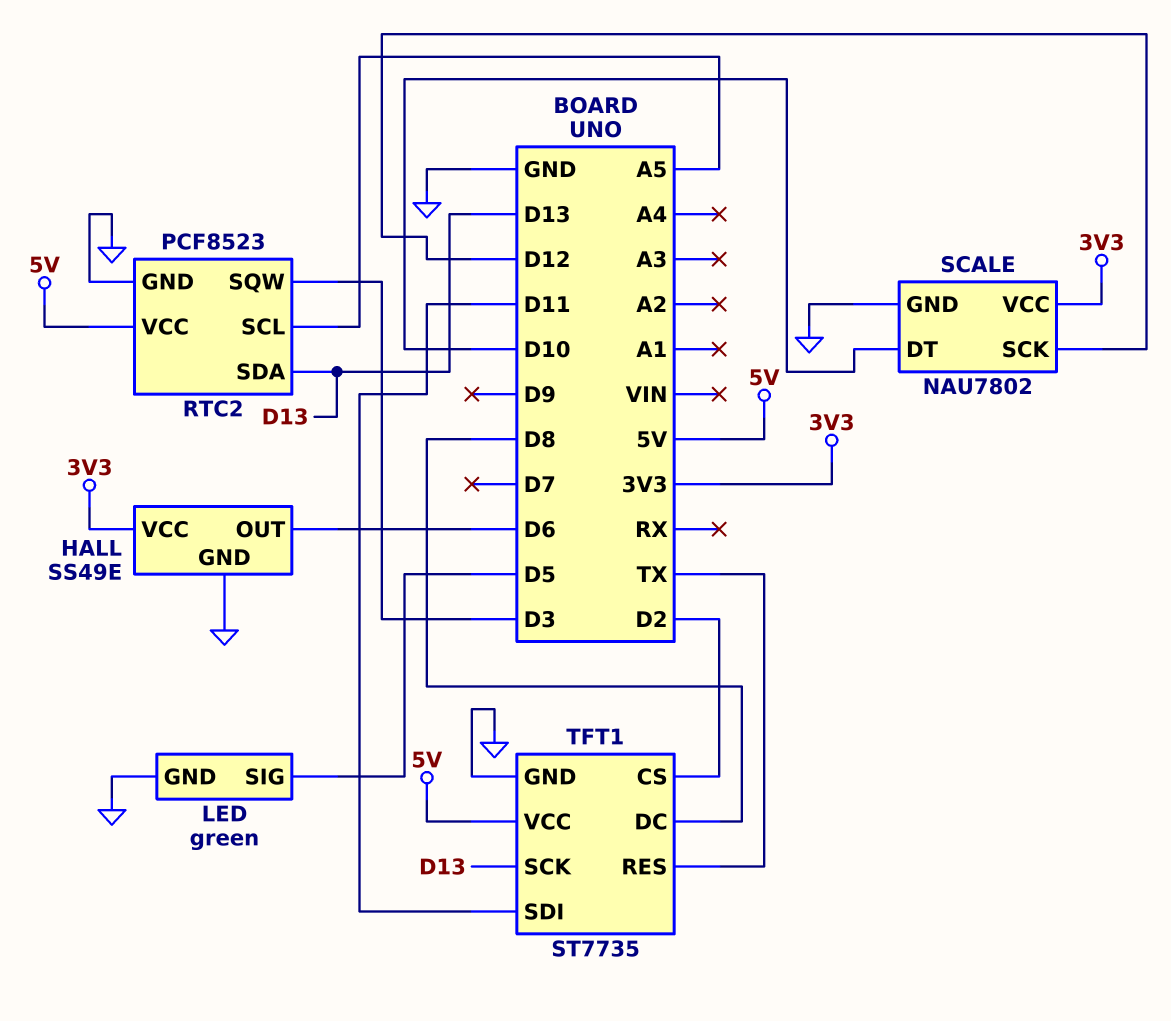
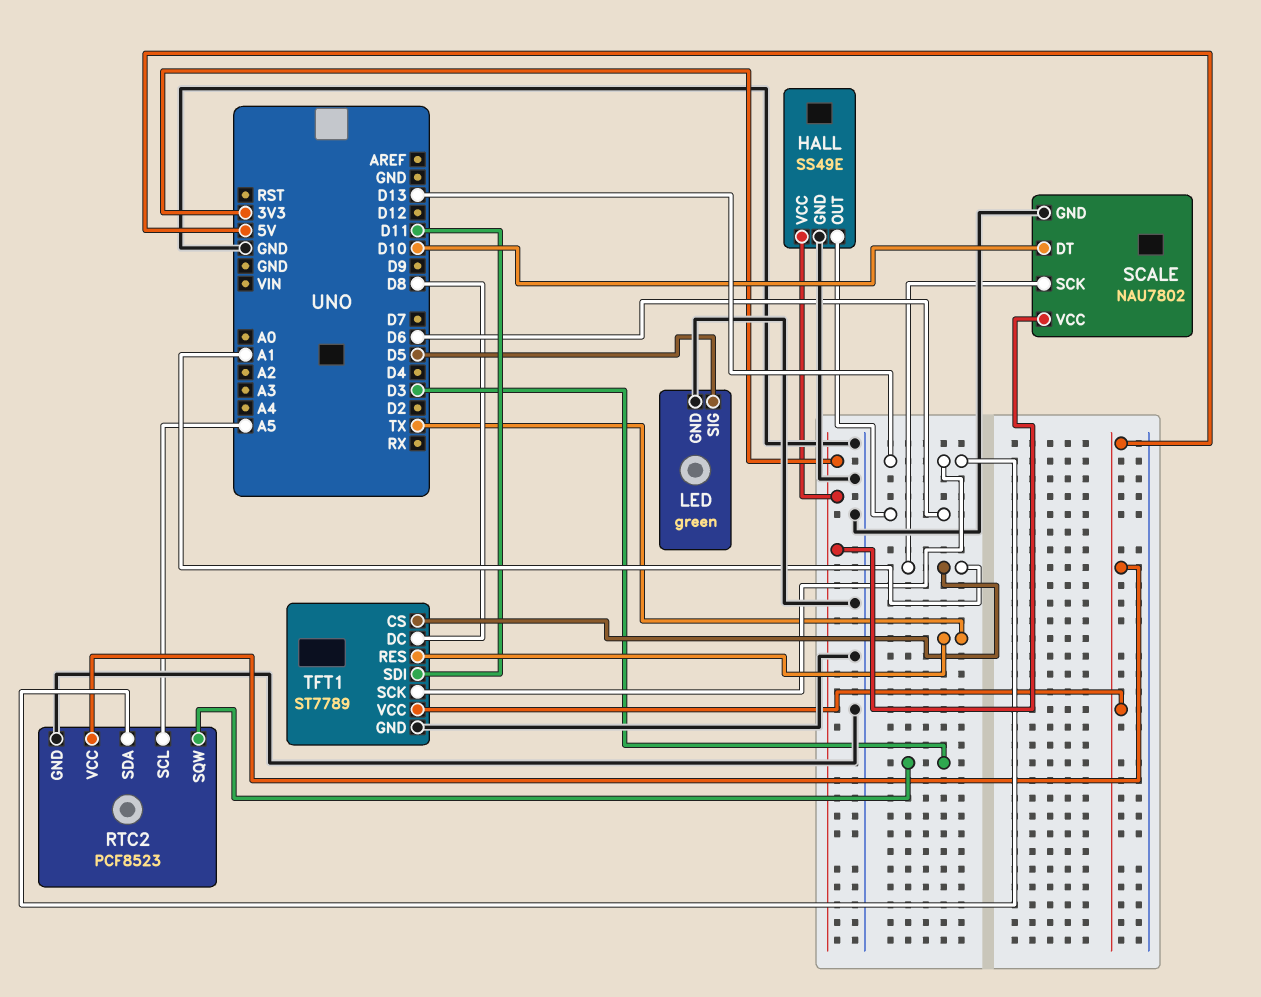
SCALE pin SCK: D12 -> A1
TFT1: ST7735 -> ST7789
TFT1 pin CS: D2 -> A1

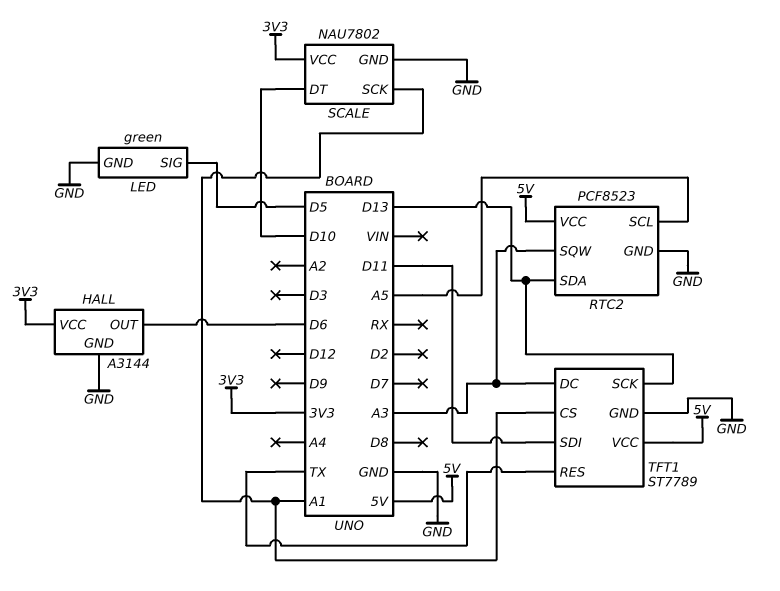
HALL: SS49E -> A3144
RTC2 pin SQW: D3 -> A3
TFT1 pin DC: D8 -> A3

